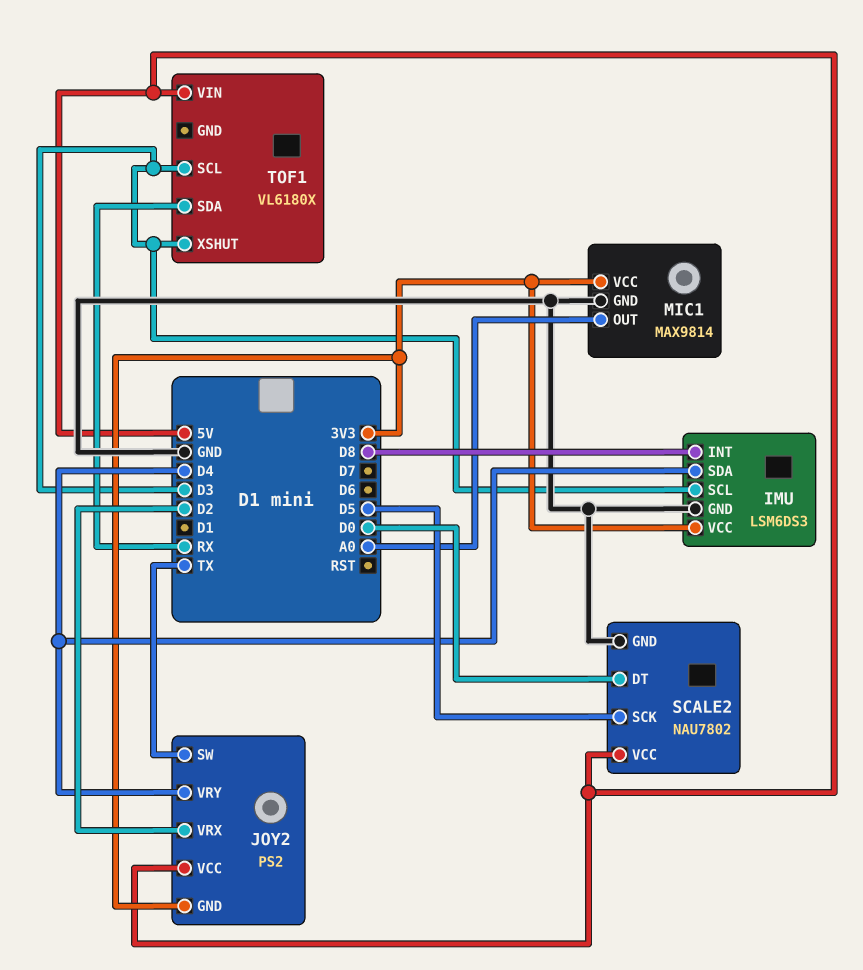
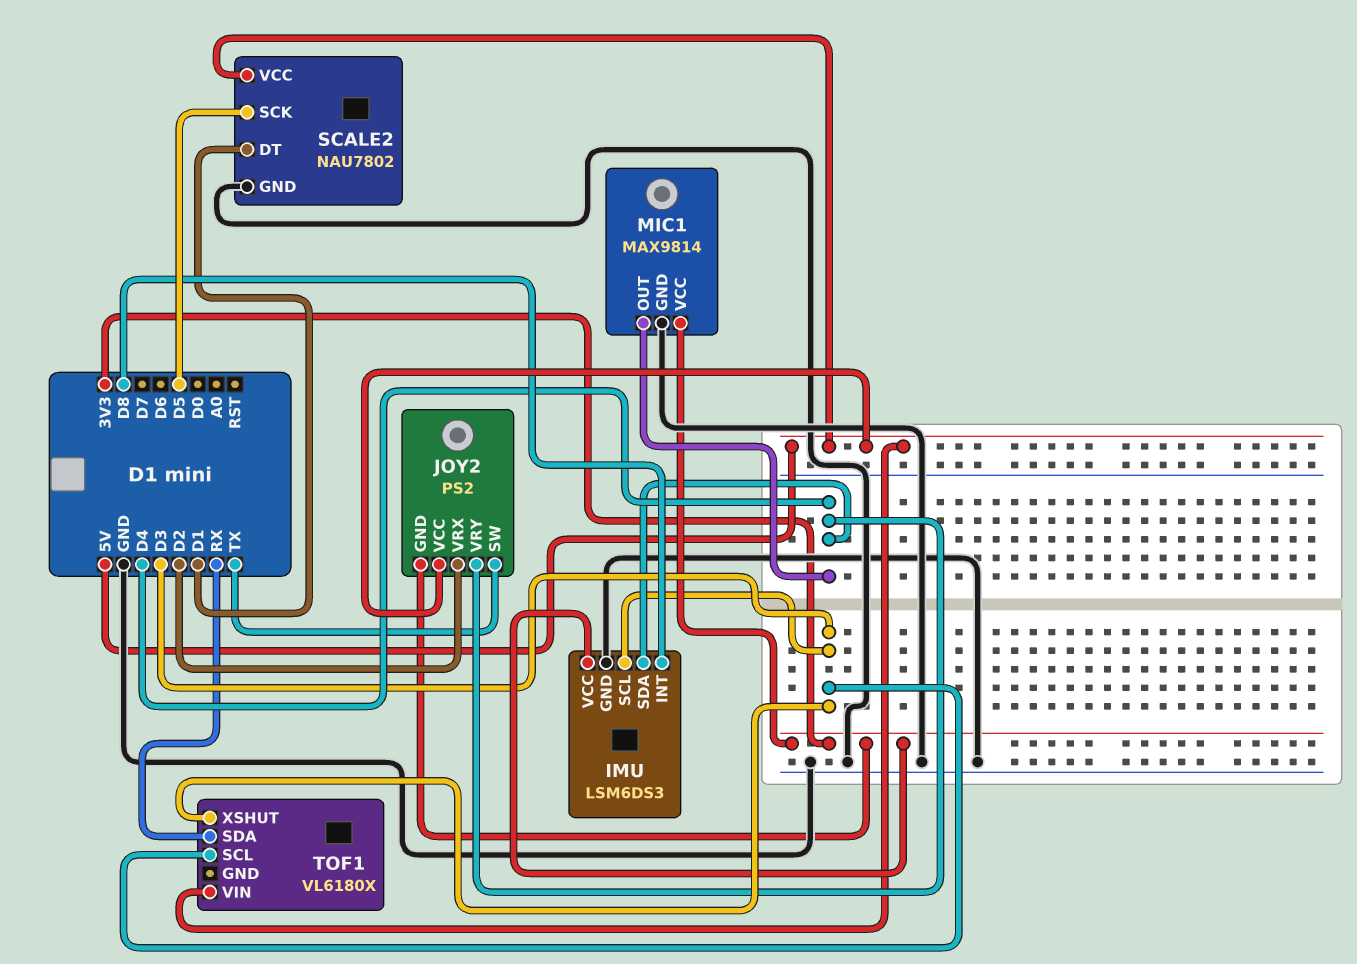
MIC1 pin OUT: A0 -> D4
SCALE2 pin DT: D0 -> D1

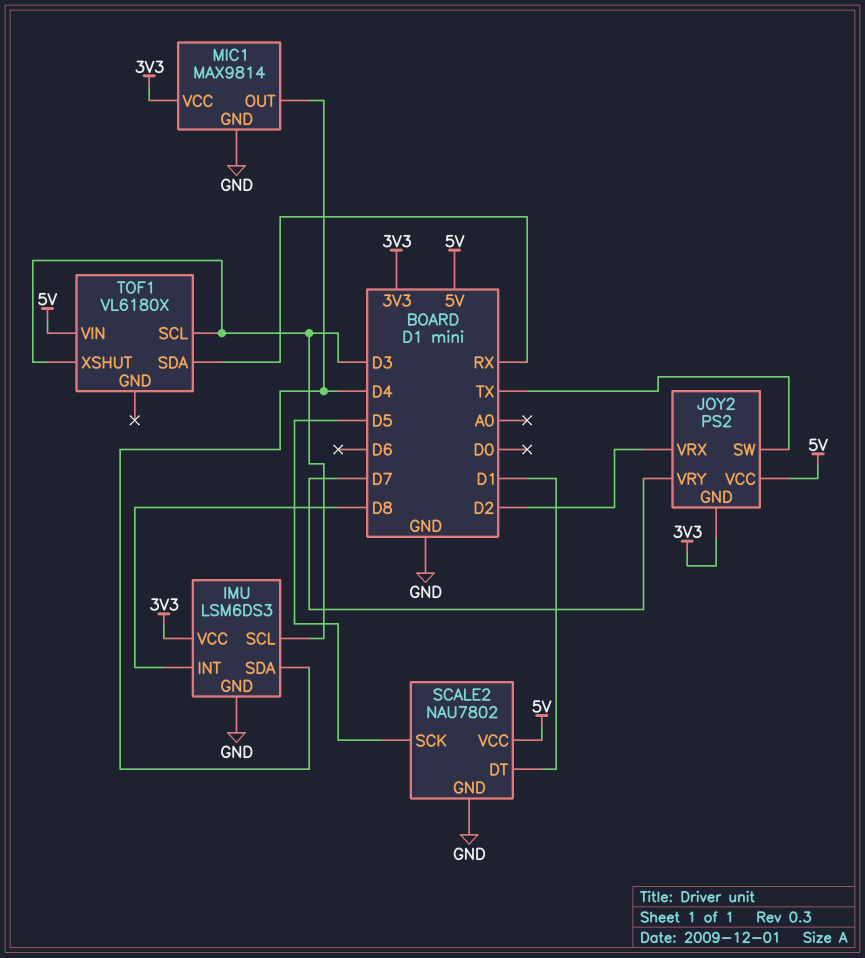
JOY2 pin VRY: D4 -> D7

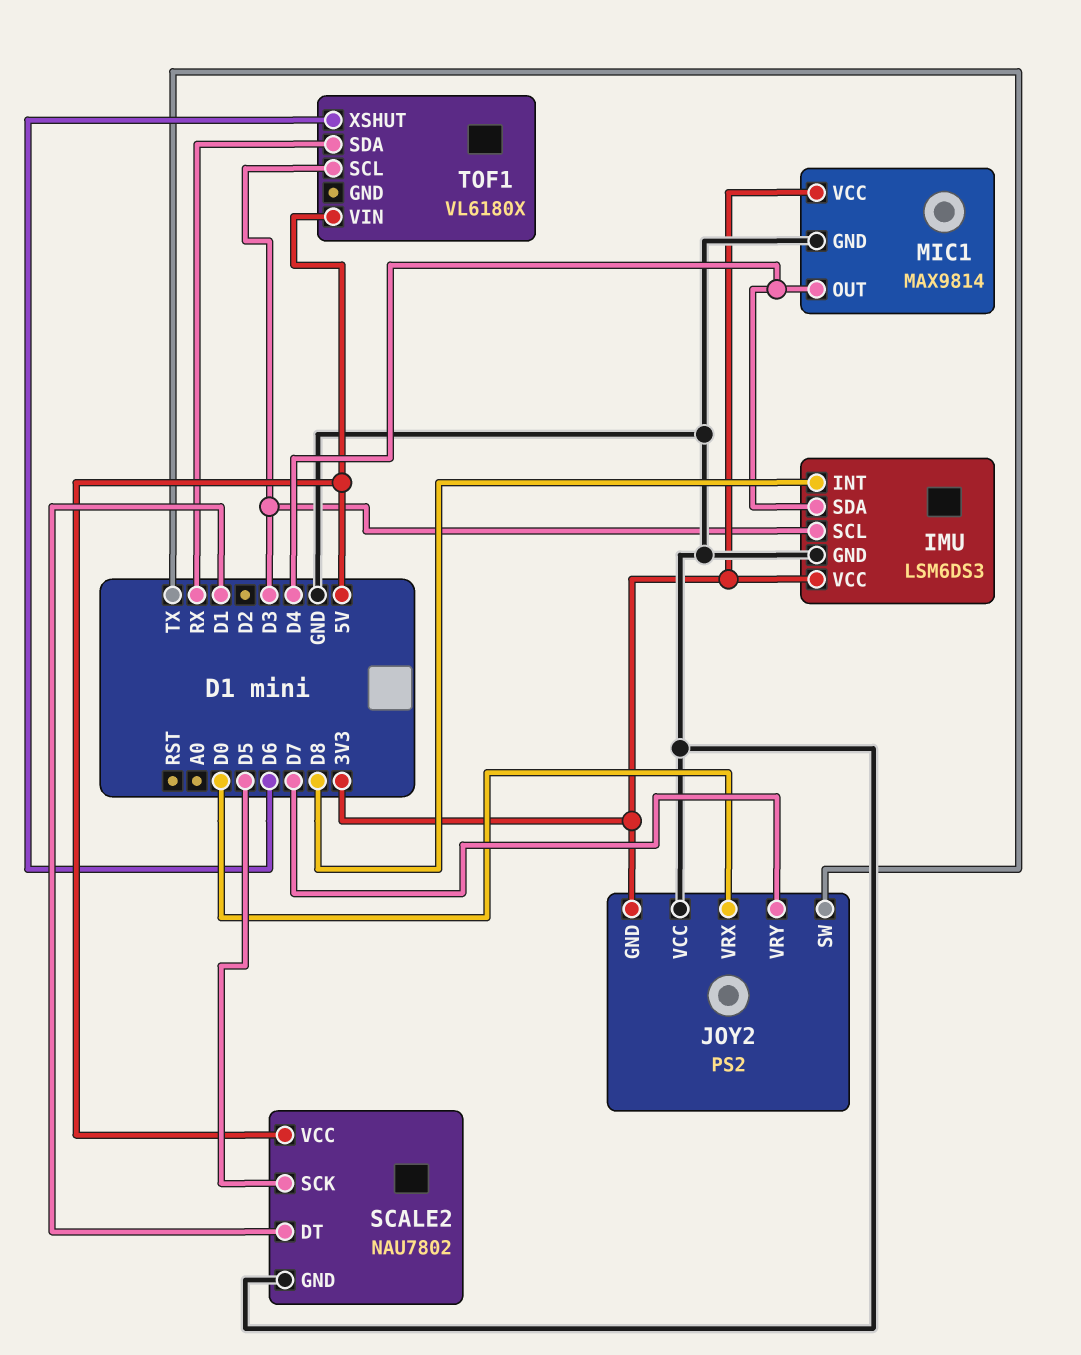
JOY2 pin VCC: 5V -> GND
JOY2 pin VRX: D2 -> D0
TOF1 pin XSHUT: D3 -> D6

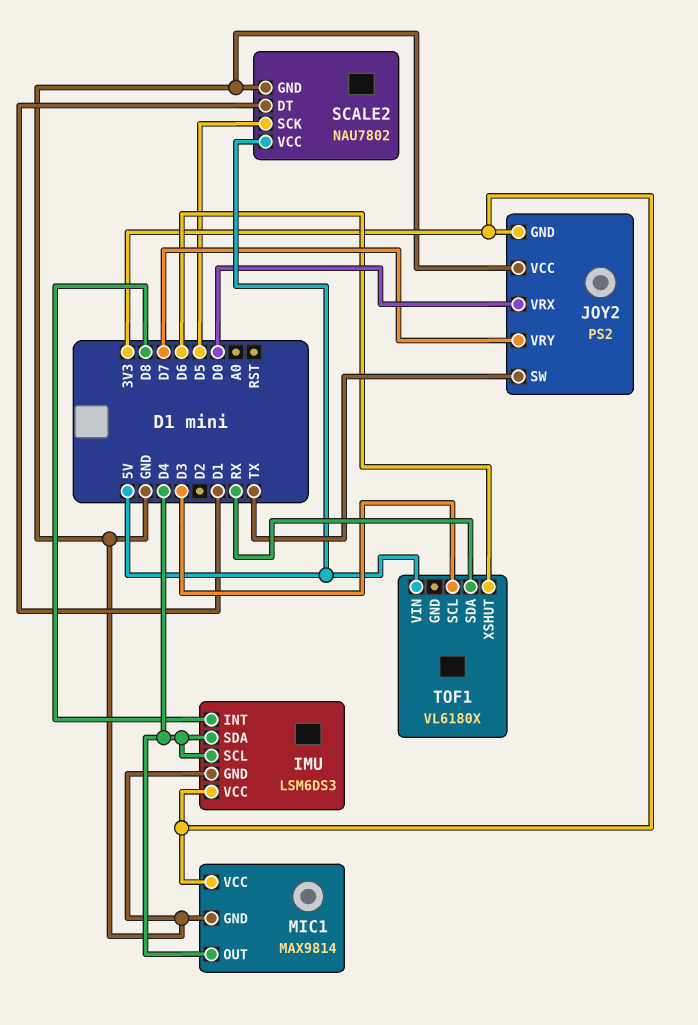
IMU pin SCL: D3 -> D4

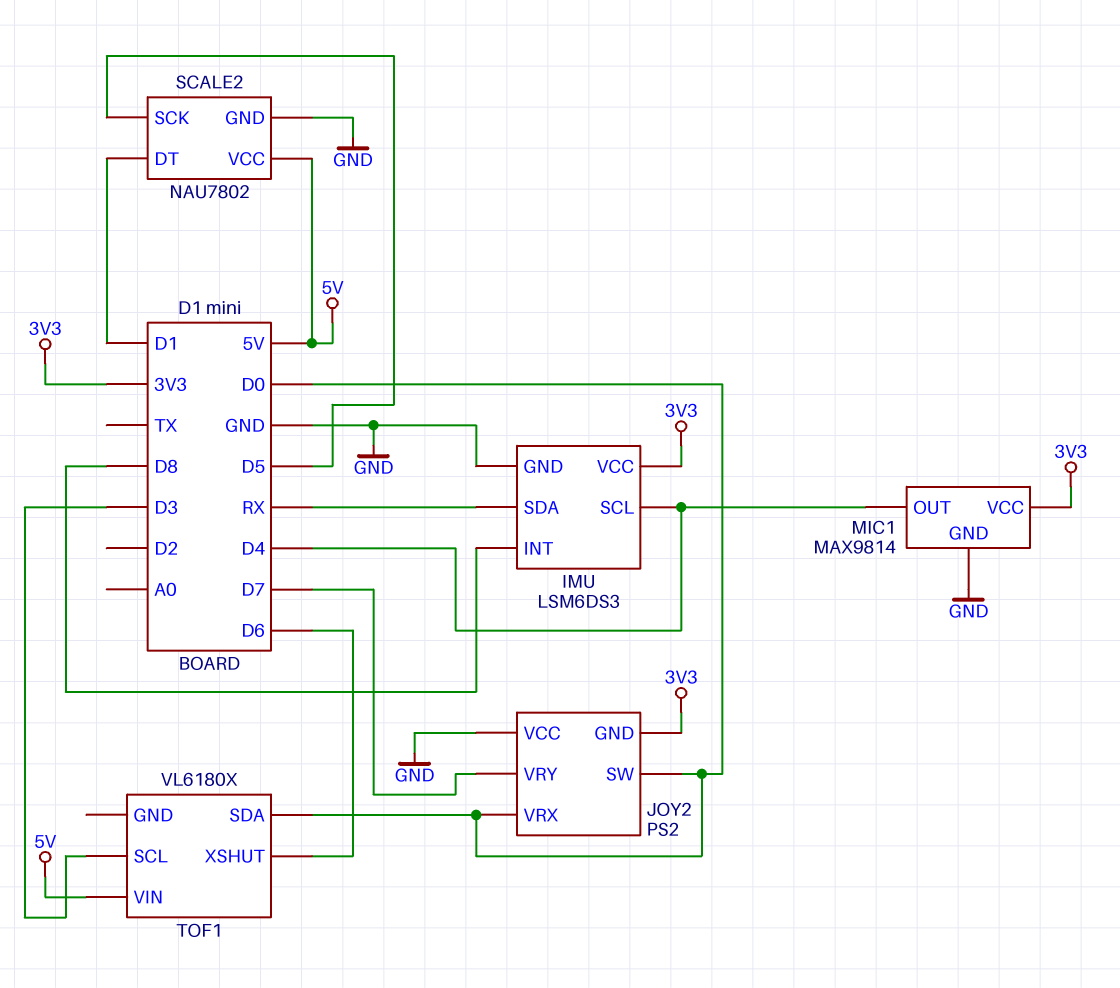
IMU pin SDA: D4 -> RX
JOY2 pin SW: TX -> D0
TOF1 pin SDA: RX -> D0

